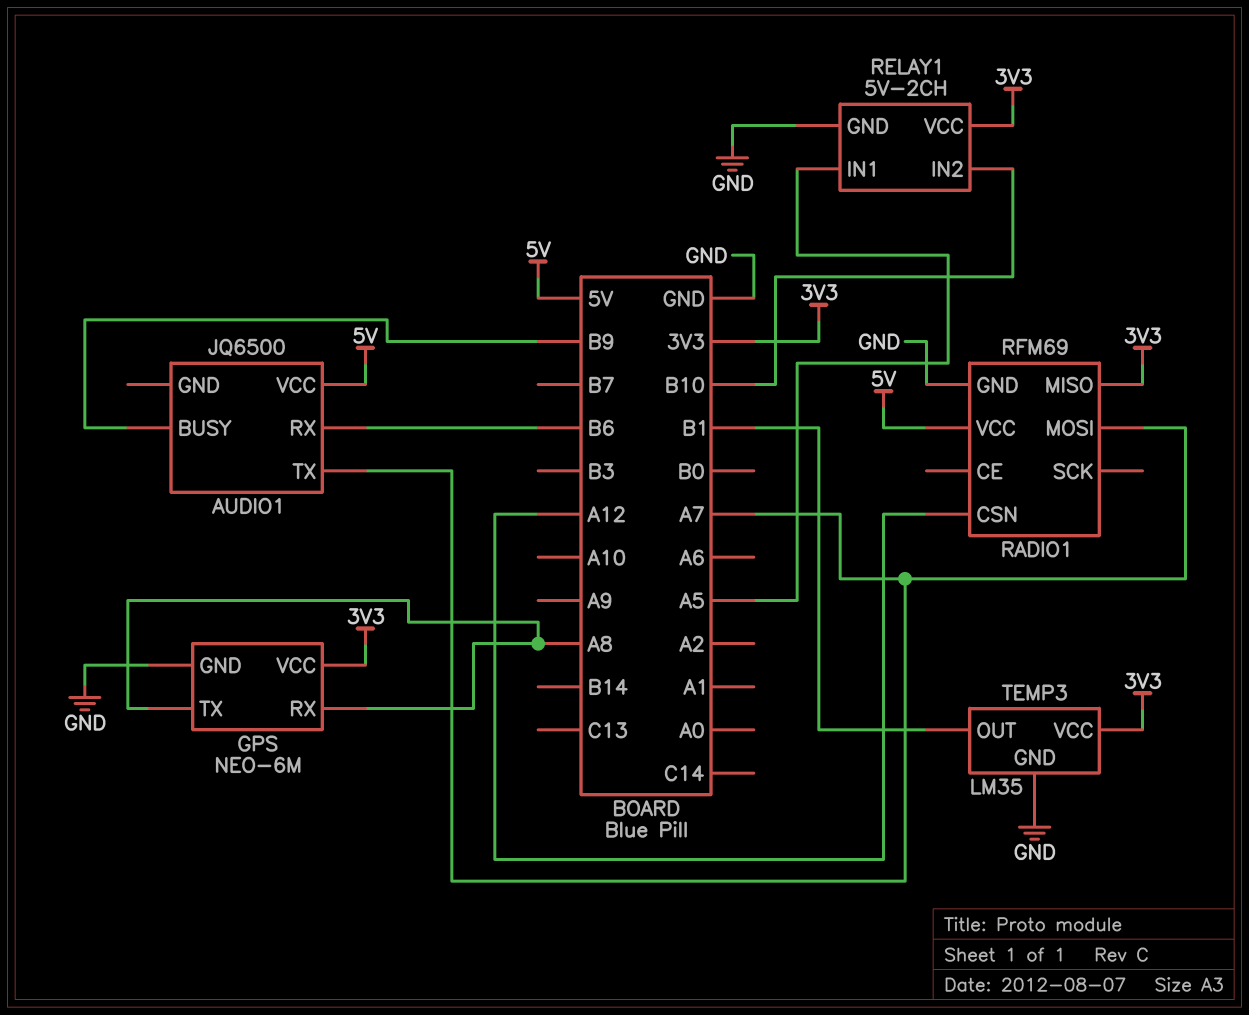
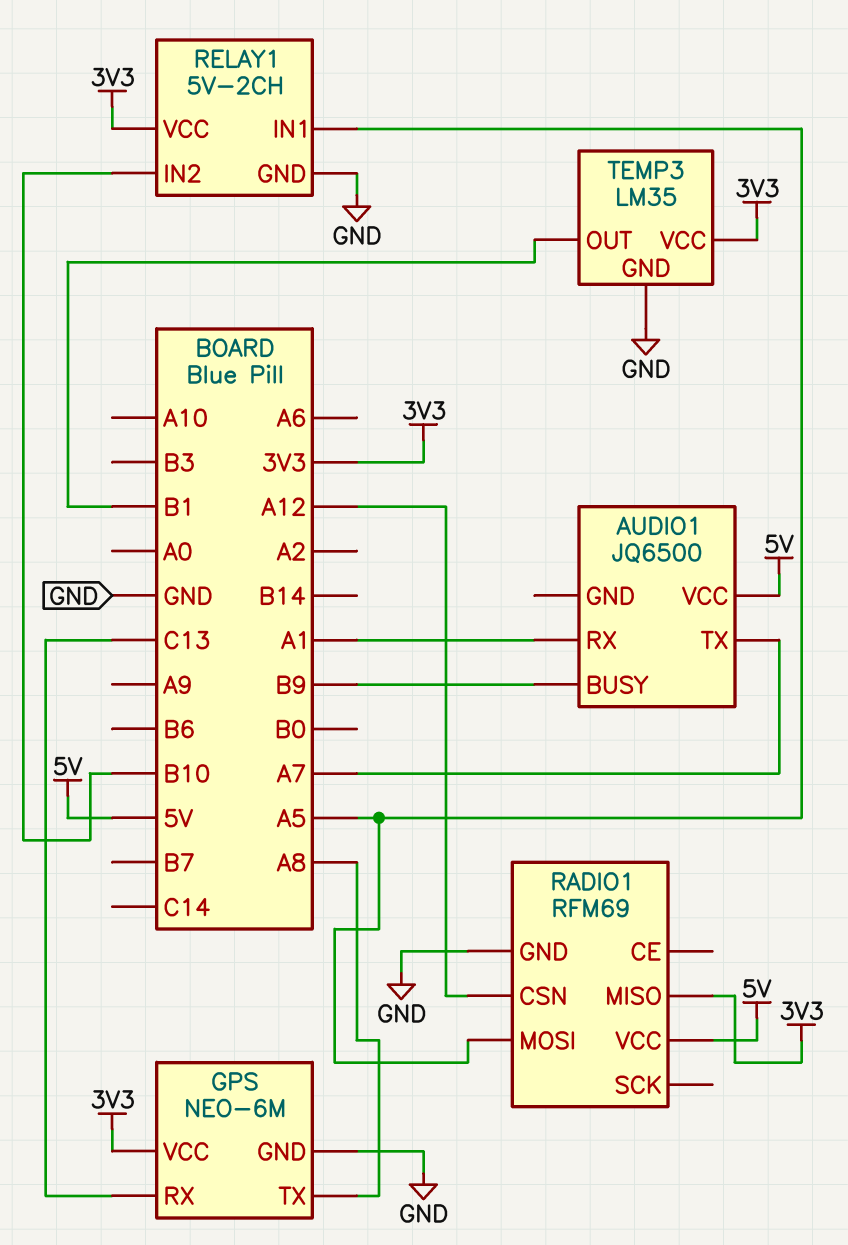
AUDIO1 pin RX: B6 -> A1
GPS pin RX: A8 -> C13
RADIO1 pin MOSI: A7 -> A5

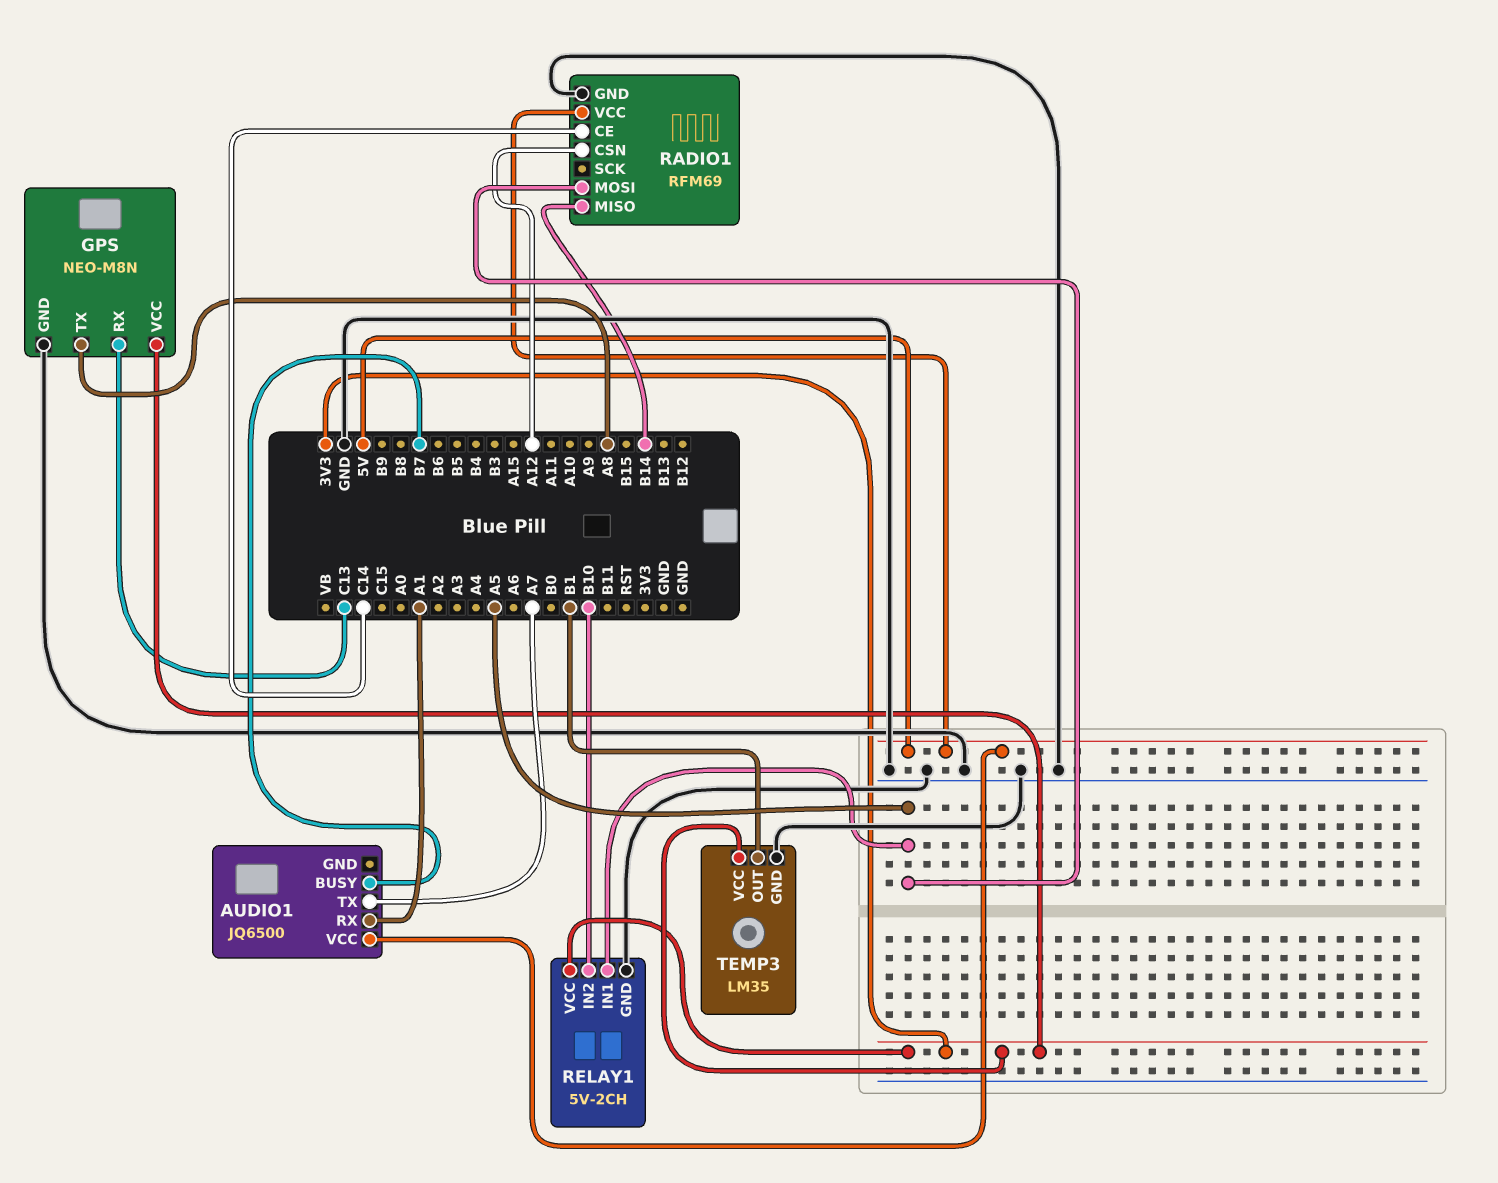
AUDIO1 pin BUSY: B9 -> B7
GPS: NEO-6M -> NEO-M8N
RADIO1 pin CE: none -> C14
RADIO1 pin MISO: 3V3 -> B14

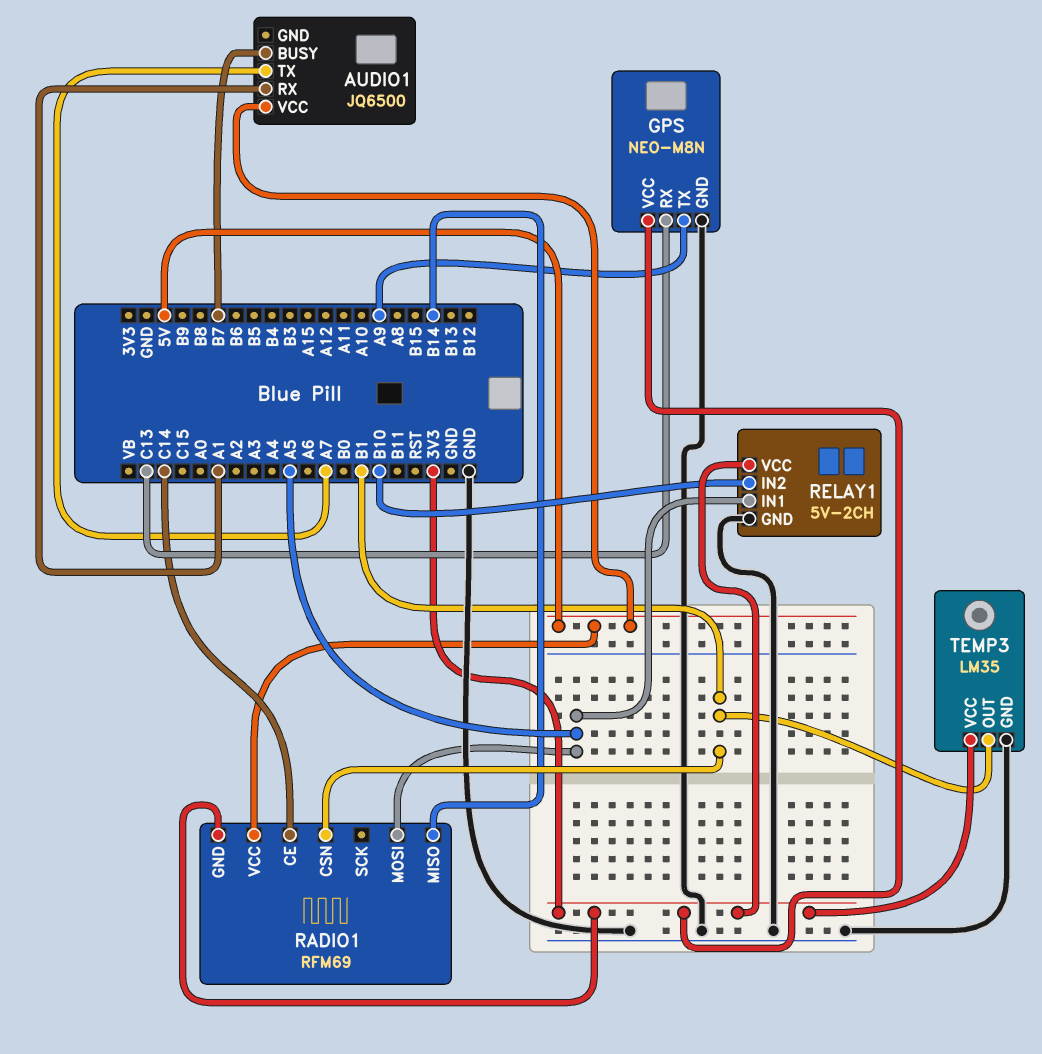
GPS pin TX: A8 -> A9
RADIO1 pin CSN: A12 -> B1
RADIO1 pin GND: GND -> 3V3

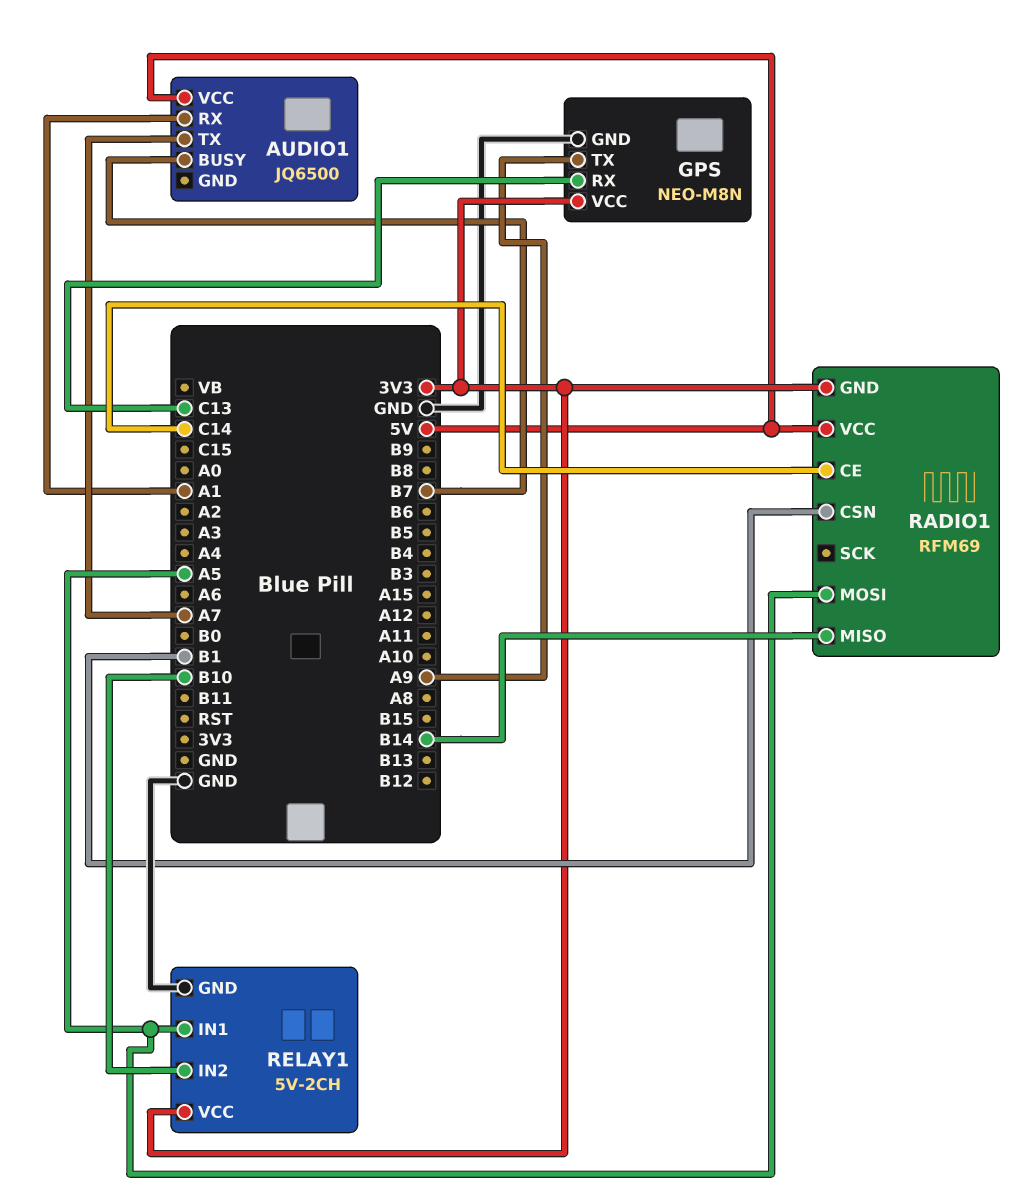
TEMP3: LM35 -> none
TEMP3 pin GND: GND -> none
TEMP3 pin OUT: B1 -> none
TEMP3 pin VCC: 3V3 -> none

